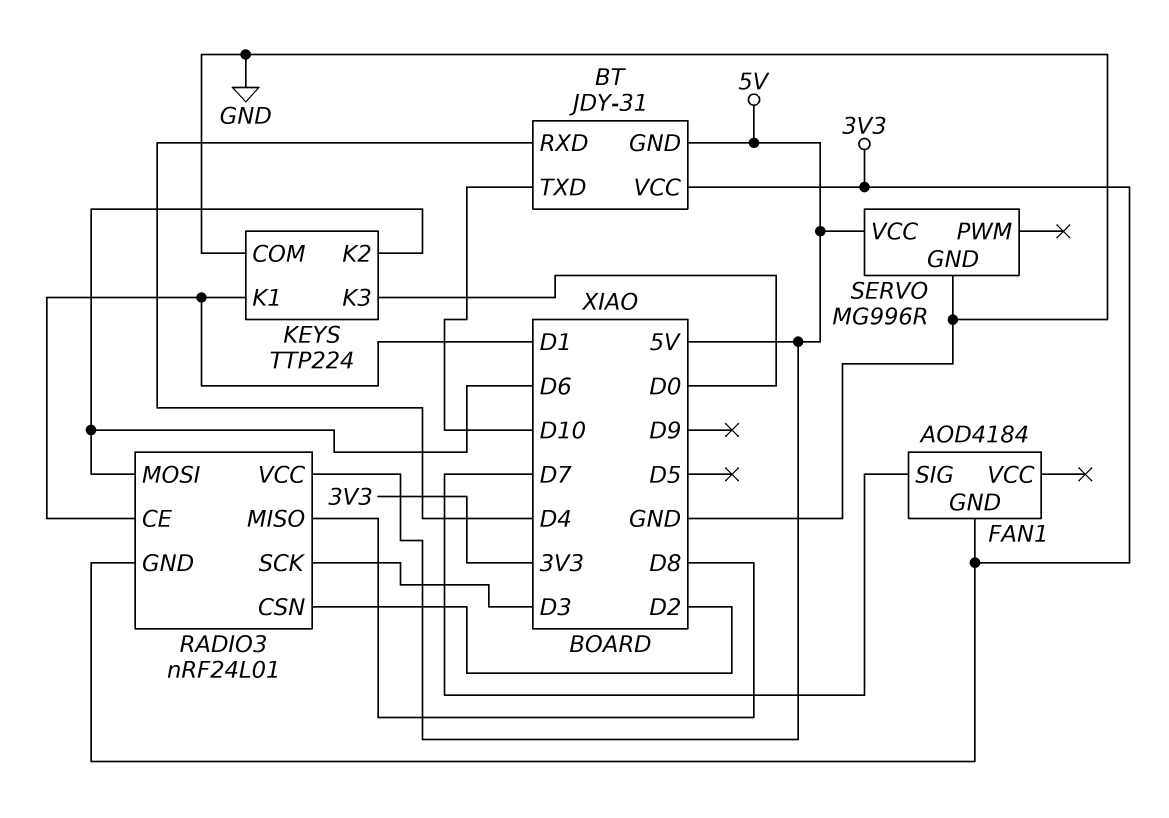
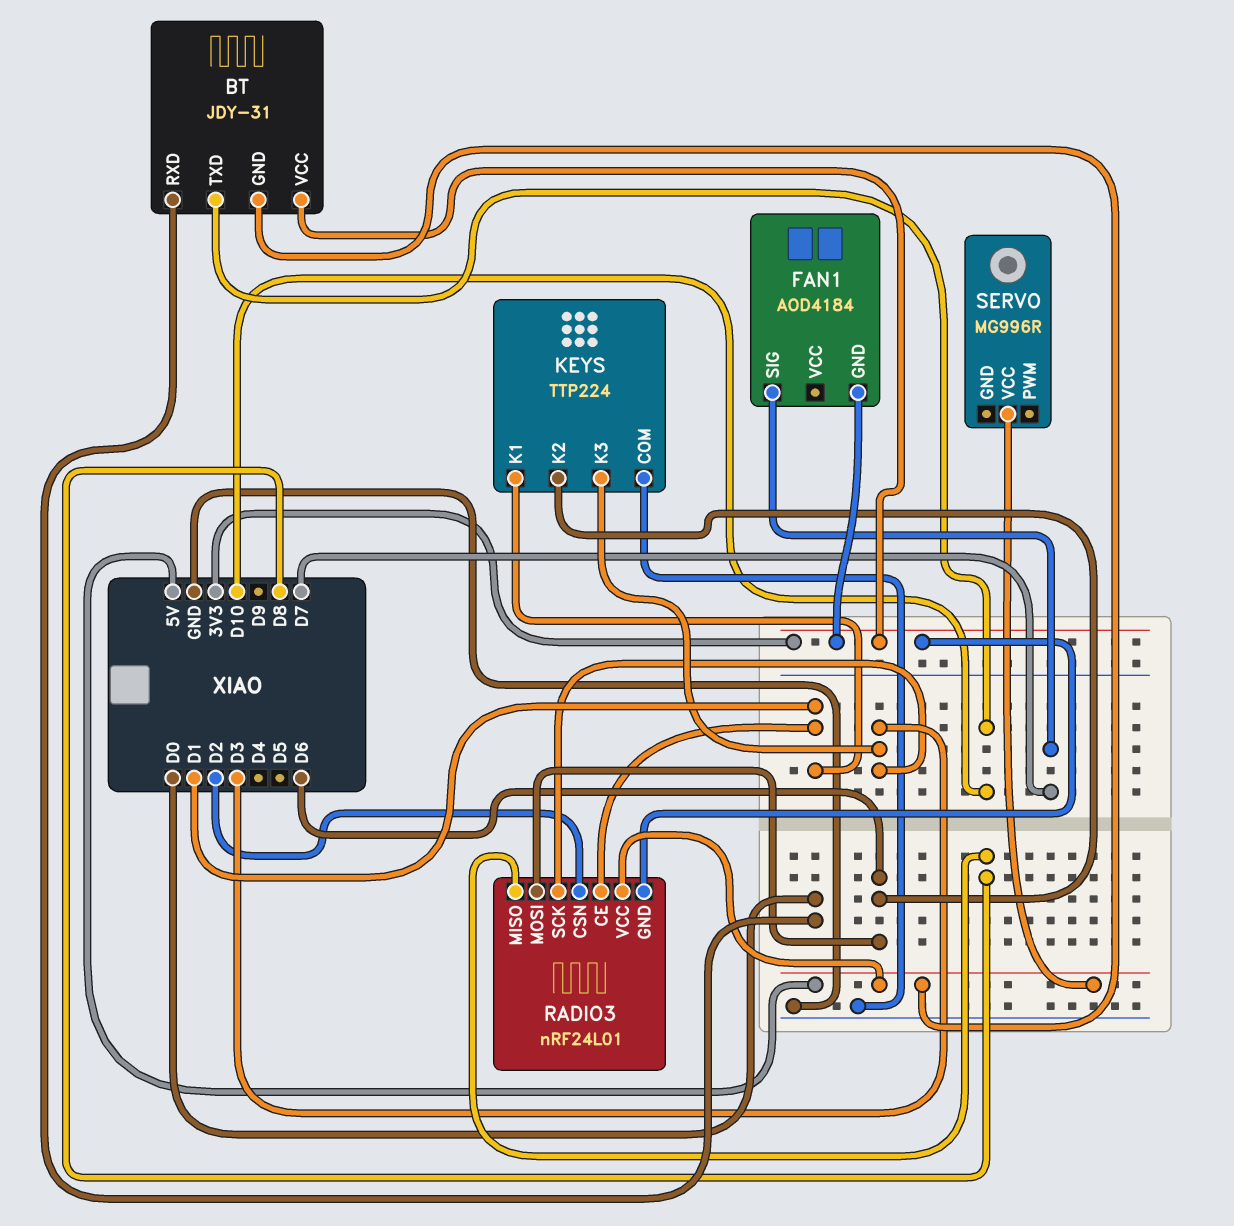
BT pin RXD: D4 -> D0
KEYS pin K3: D0 -> D3
SERVO pin GND: GND -> none

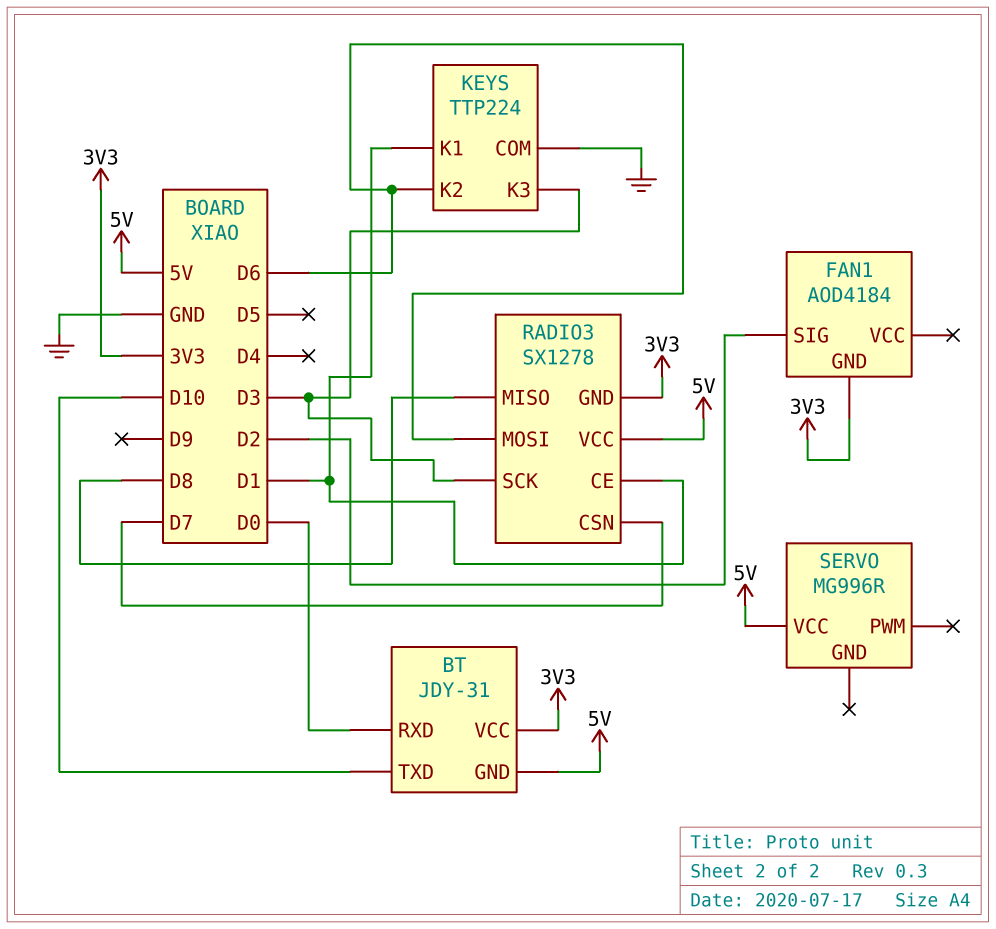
FAN1 pin SIG: D7 -> D2
RADIO3: nRF24L01 -> SX1278
RADIO3 pin CSN: D2 -> D7

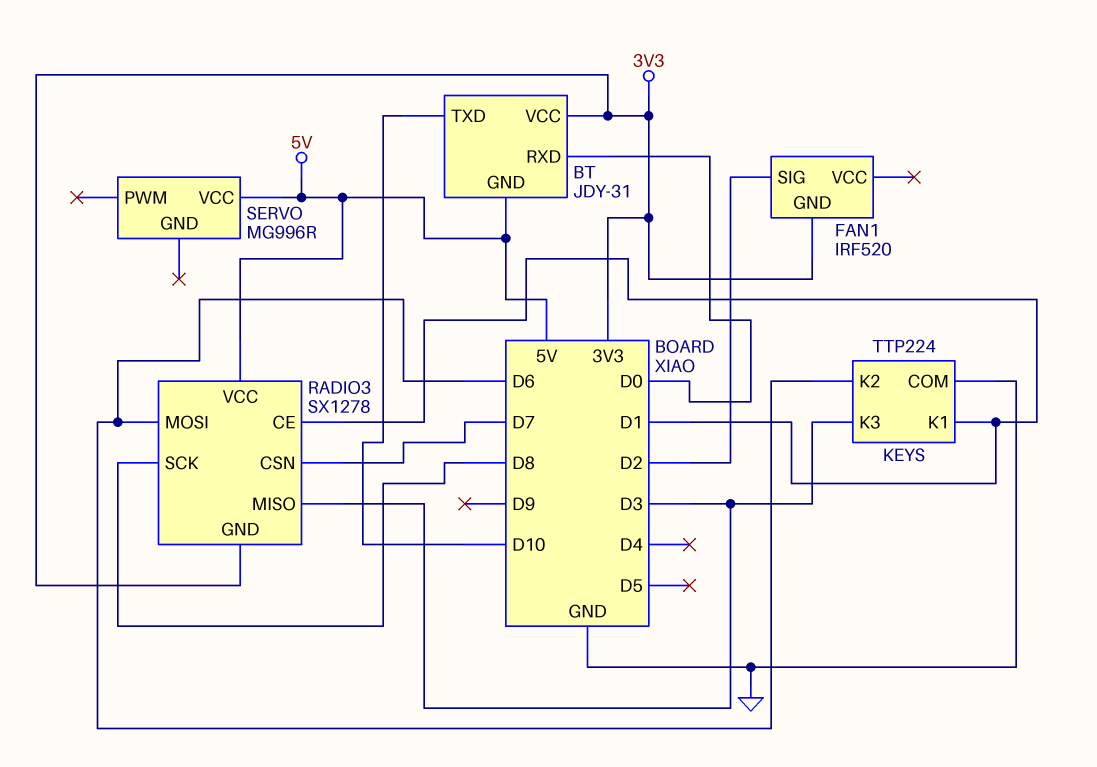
FAN1: AOD4184 -> IRF520
RADIO3 pin MISO: D8 -> D3
RADIO3 pin SCK: D3 -> D8

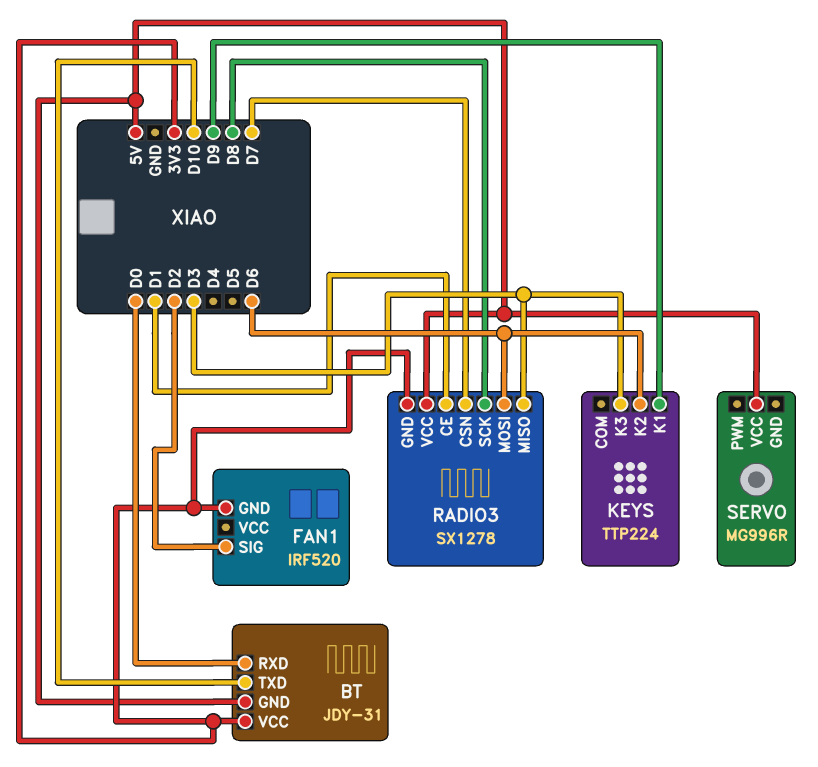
KEYS pin COM: GND -> none
KEYS pin K1: D1 -> D9

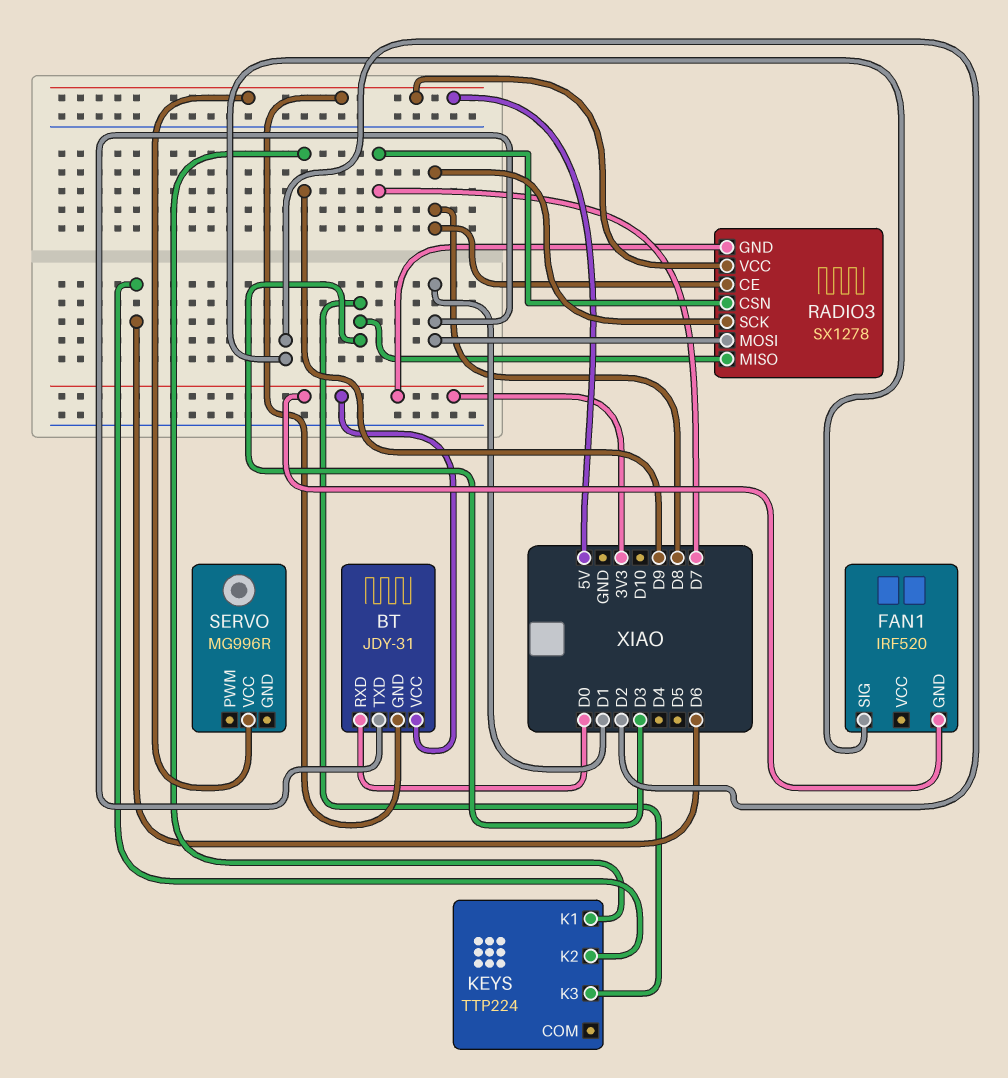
BT pin TXD: D10 -> D1
RADIO3 pin CE: D1 -> D8
RADIO3 pin MOSI: D6 -> D1

